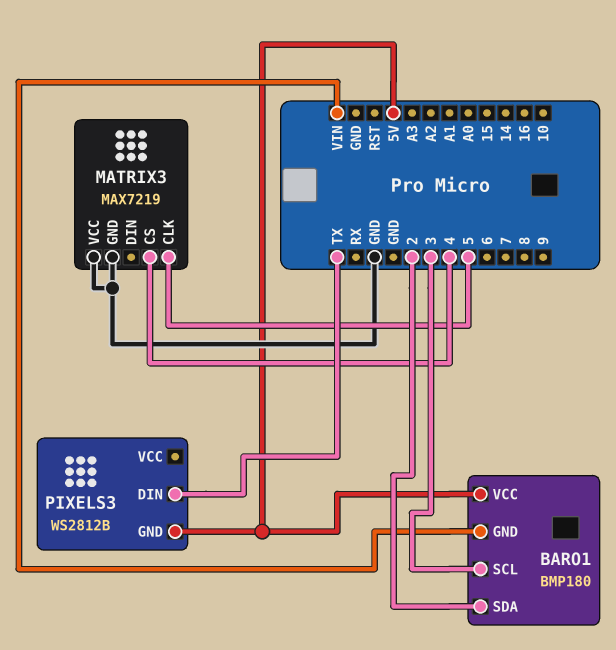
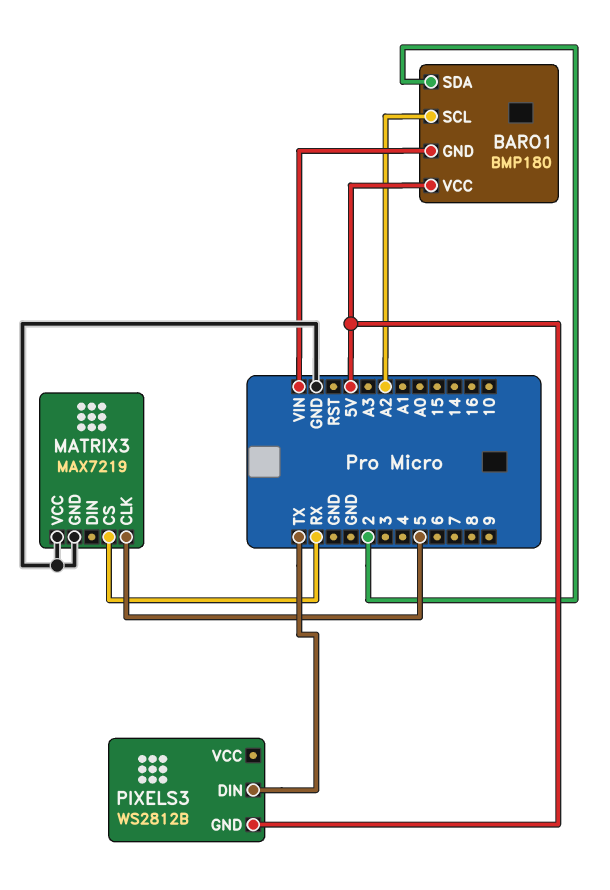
BARO1 pin SCL: 3 -> A2
MATRIX3 pin CS: 4 -> RX

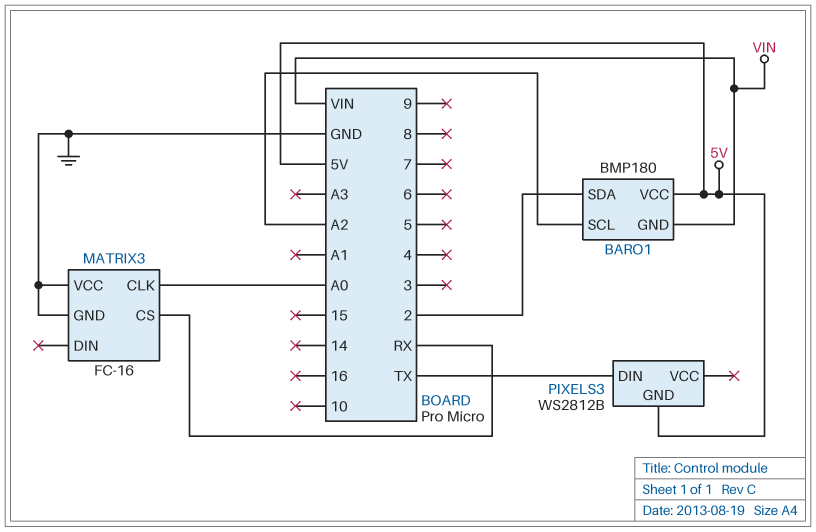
MATRIX3: MAX7219 -> FC-16
MATRIX3 pin CLK: 5 -> A0

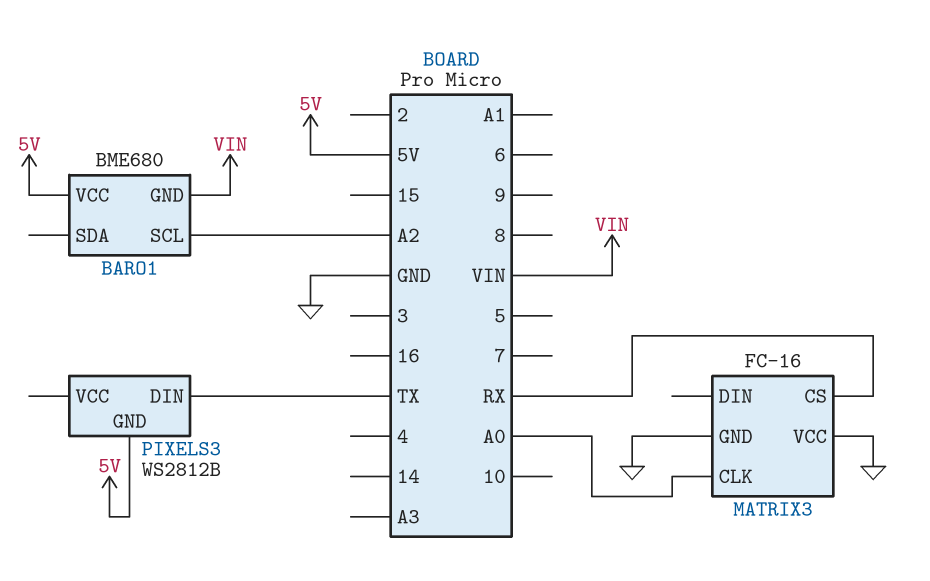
BARO1: BMP180 -> BME680
BARO1 pin SDA: 2 -> none

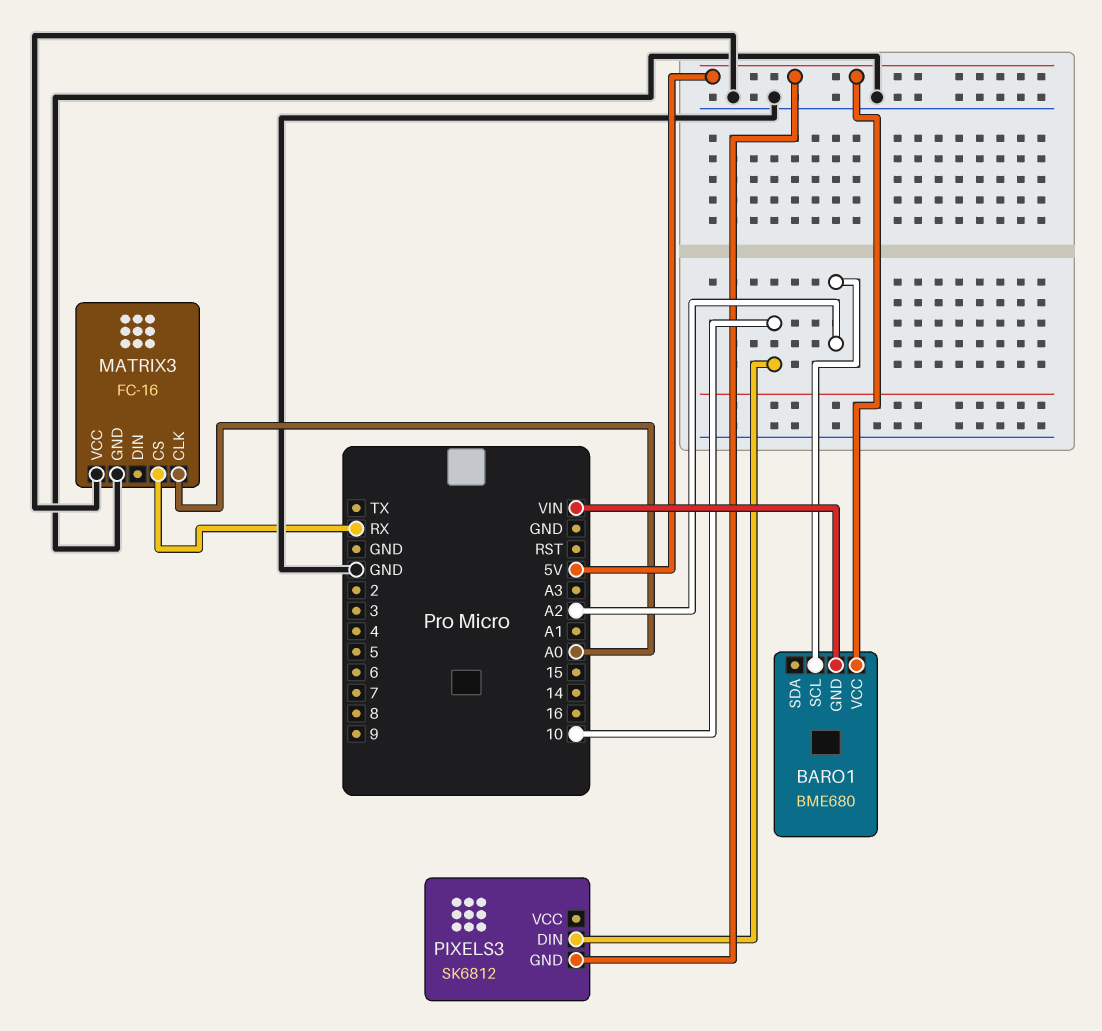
PIXELS3: WS2812B -> SK6812
PIXELS3 pin DIN: TX -> 10

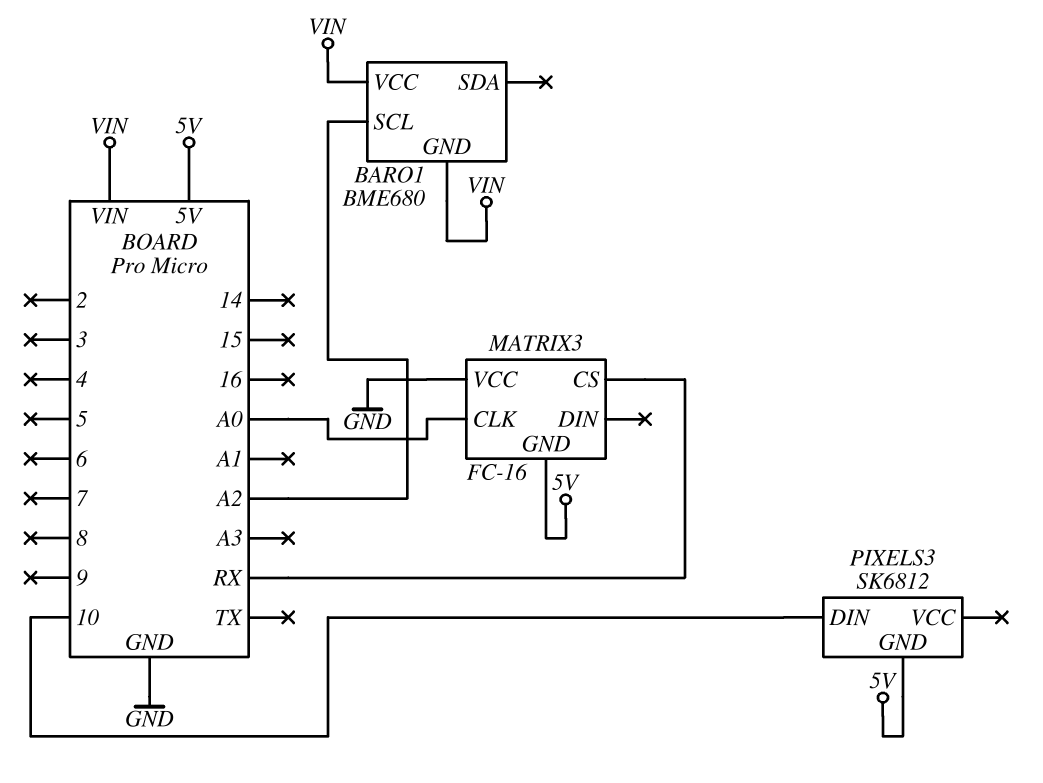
BARO1 pin VCC: 5V -> VIN
MATRIX3 pin GND: GND -> 5V

